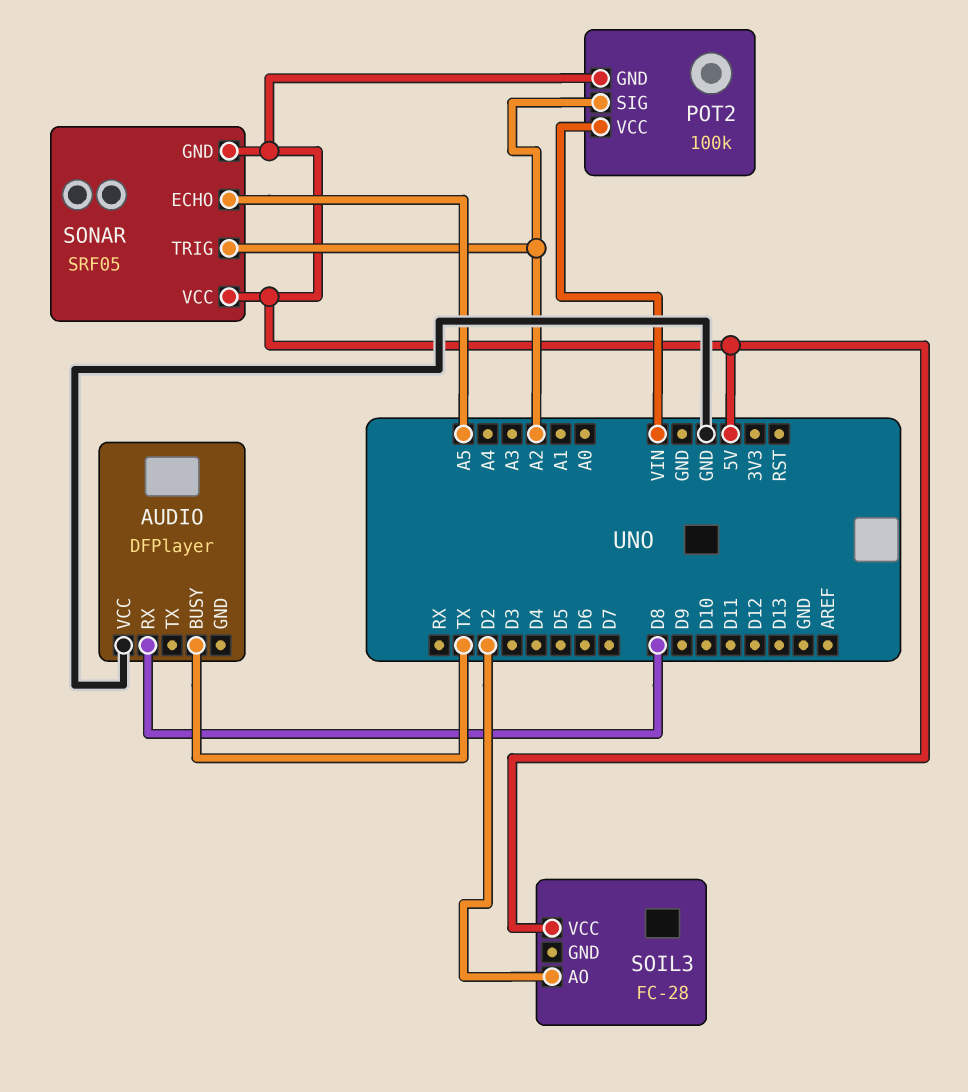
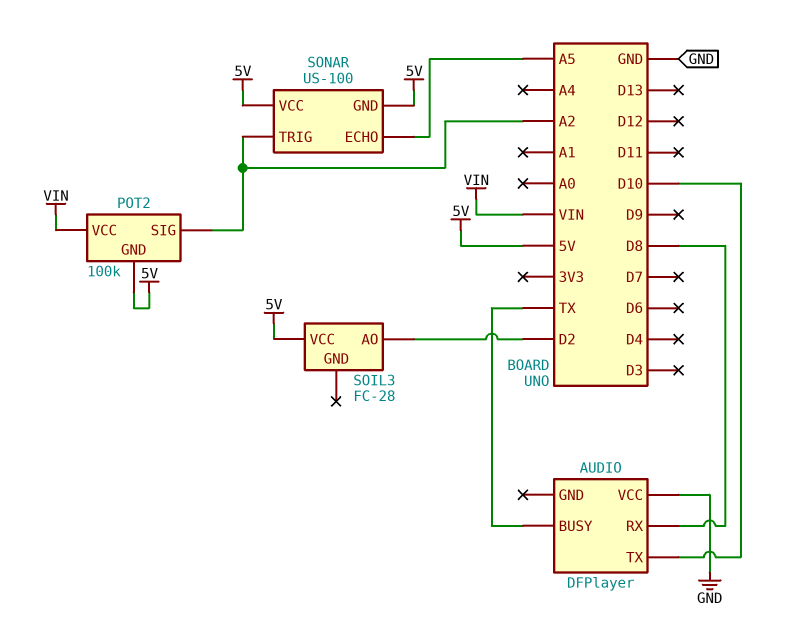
AUDIO pin TX: none -> D10
SONAR: SRF05 -> US-100

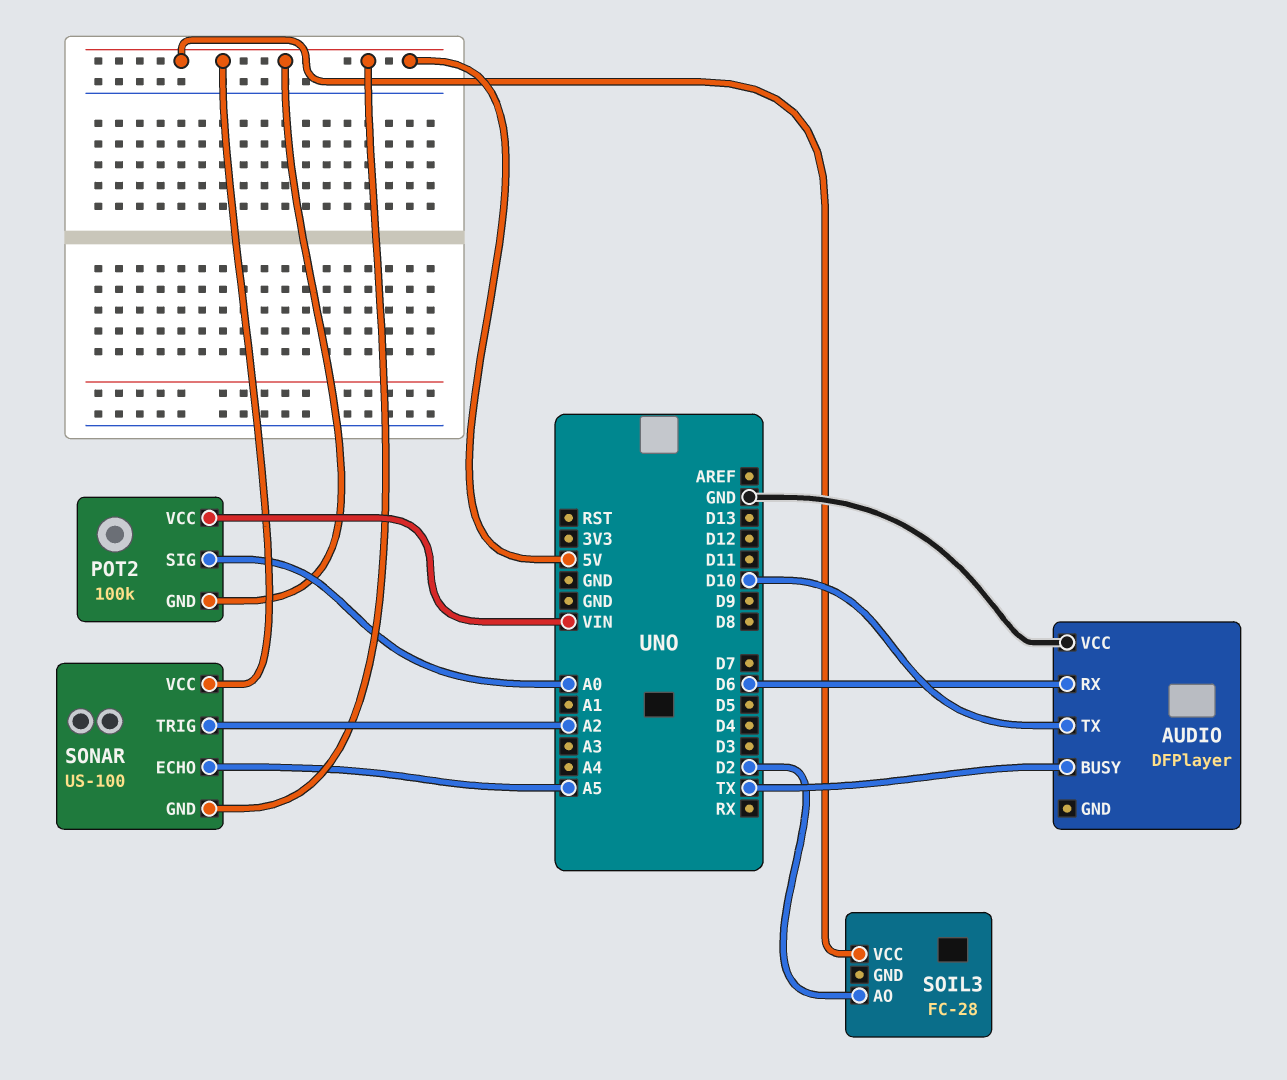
AUDIO pin RX: D8 -> D6
POT2 pin SIG: A2 -> A0

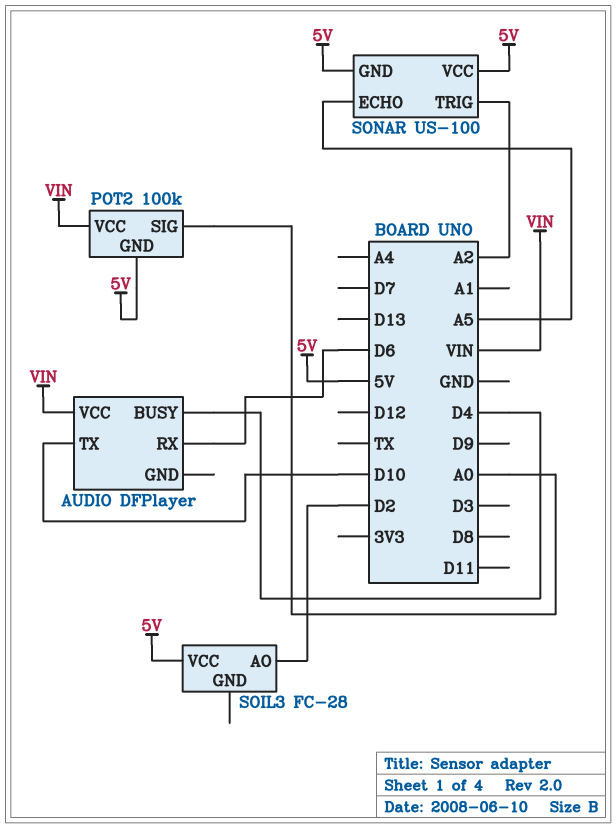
AUDIO pin BUSY: TX -> D4
AUDIO pin VCC: GND -> VIN

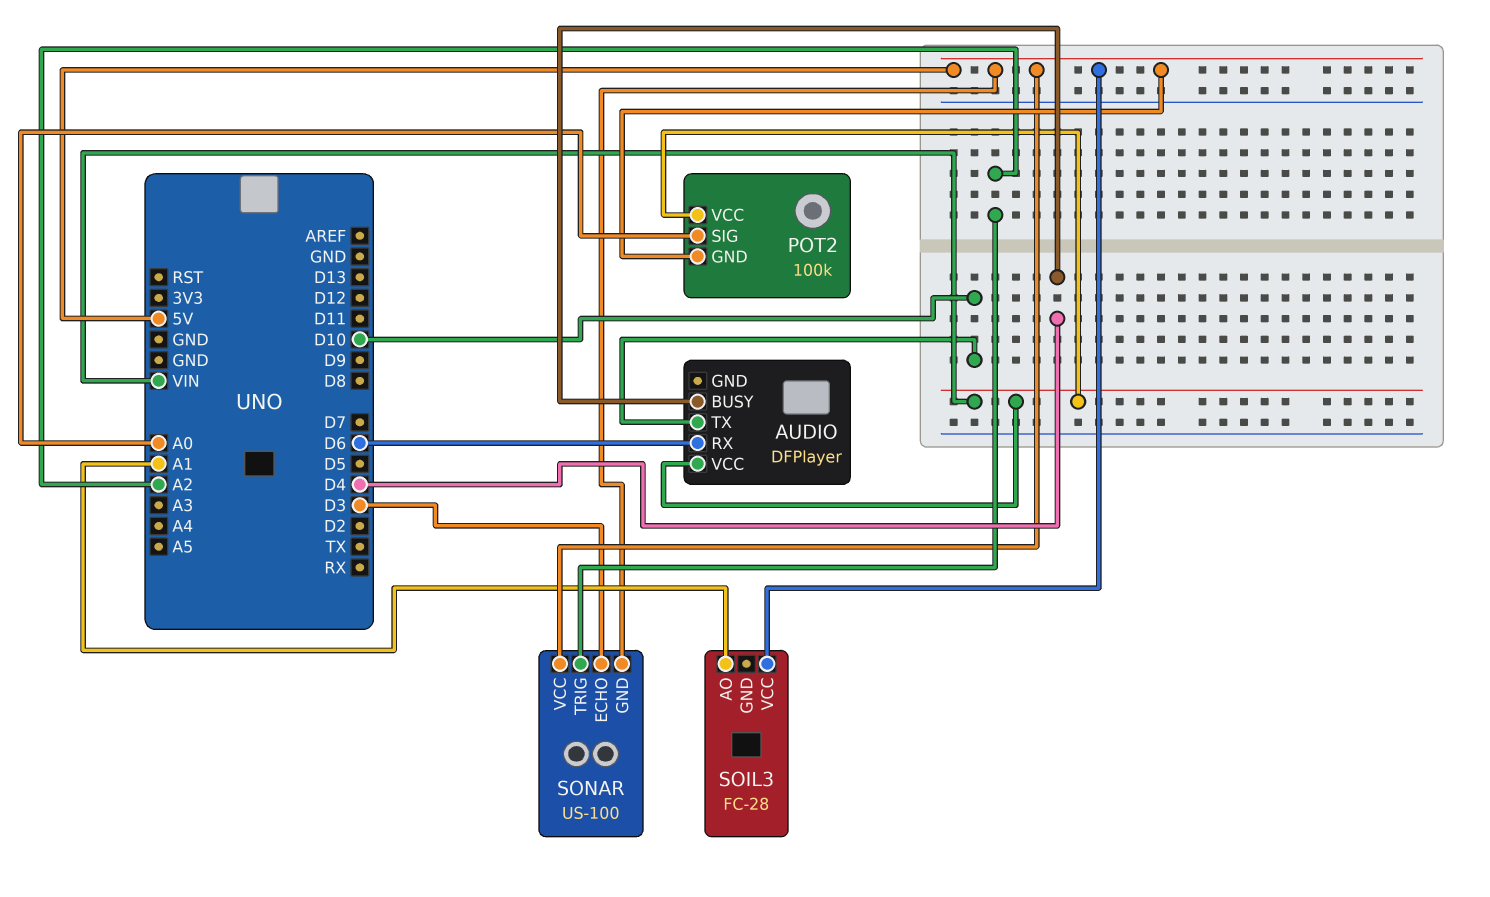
SOIL3 pin AO: D2 -> A1
SONAR pin ECHO: A5 -> D3

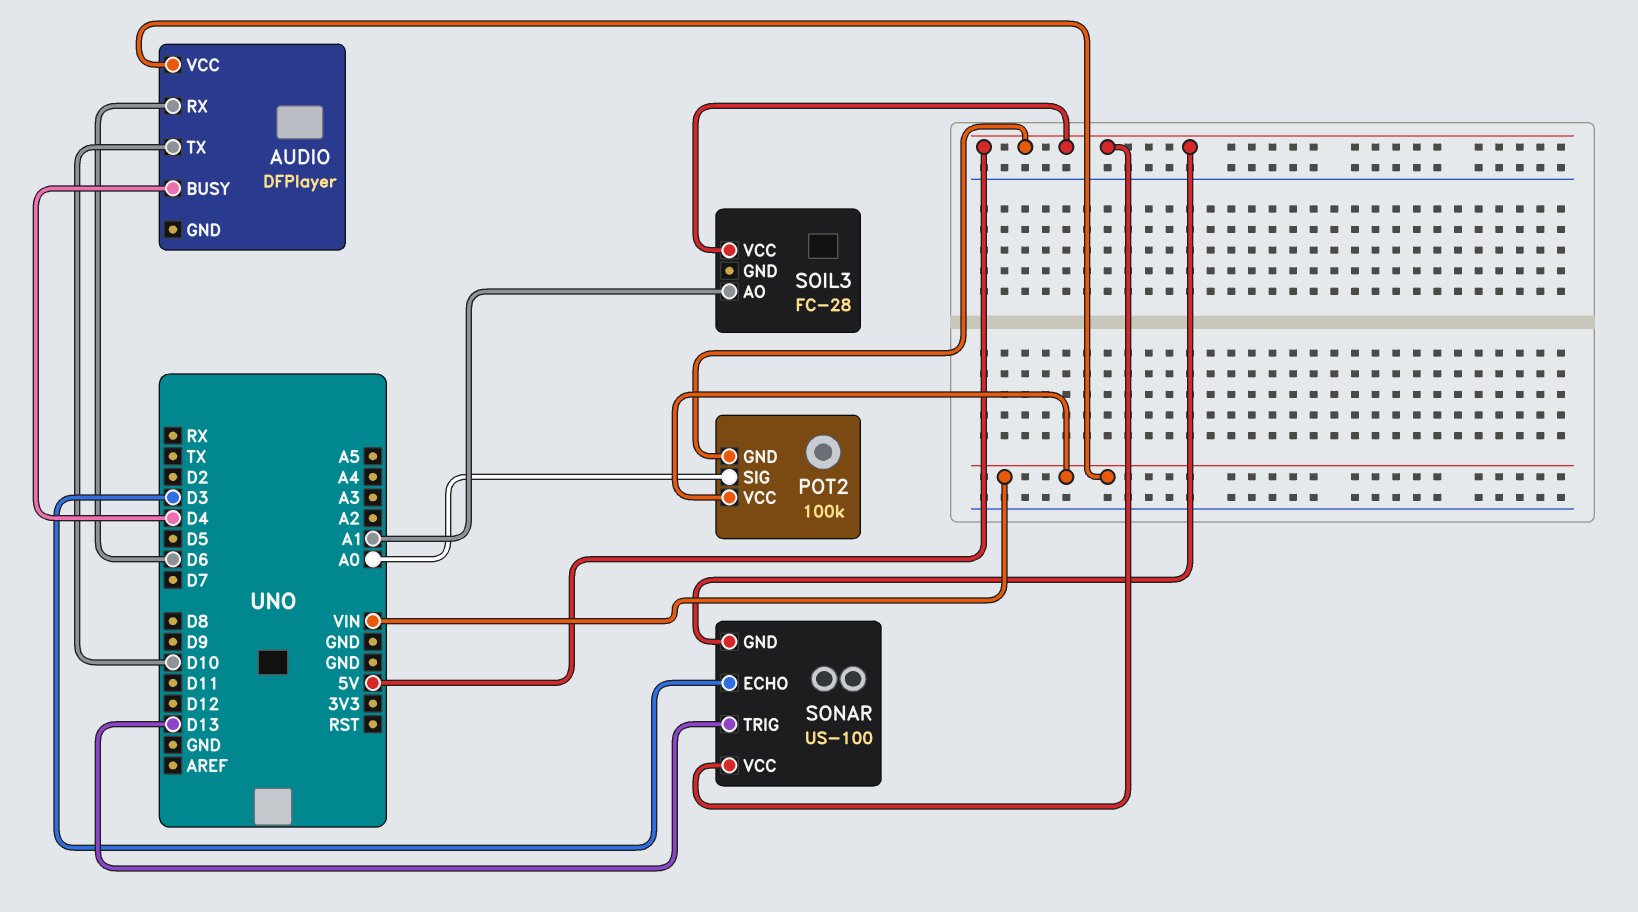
SONAR pin TRIG: A2 -> D13

